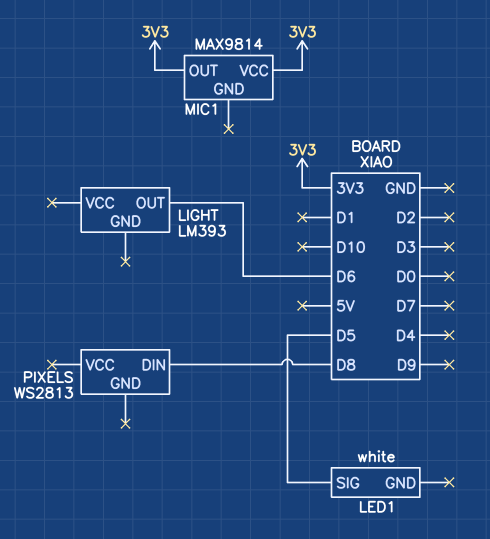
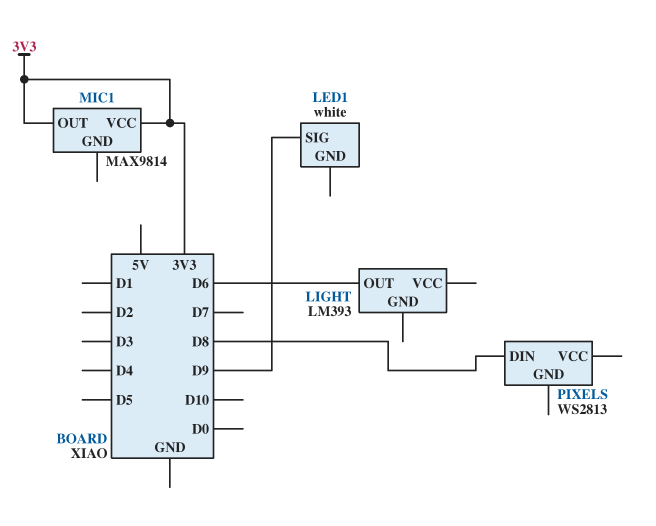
LED1 pin SIG: D5 -> D9

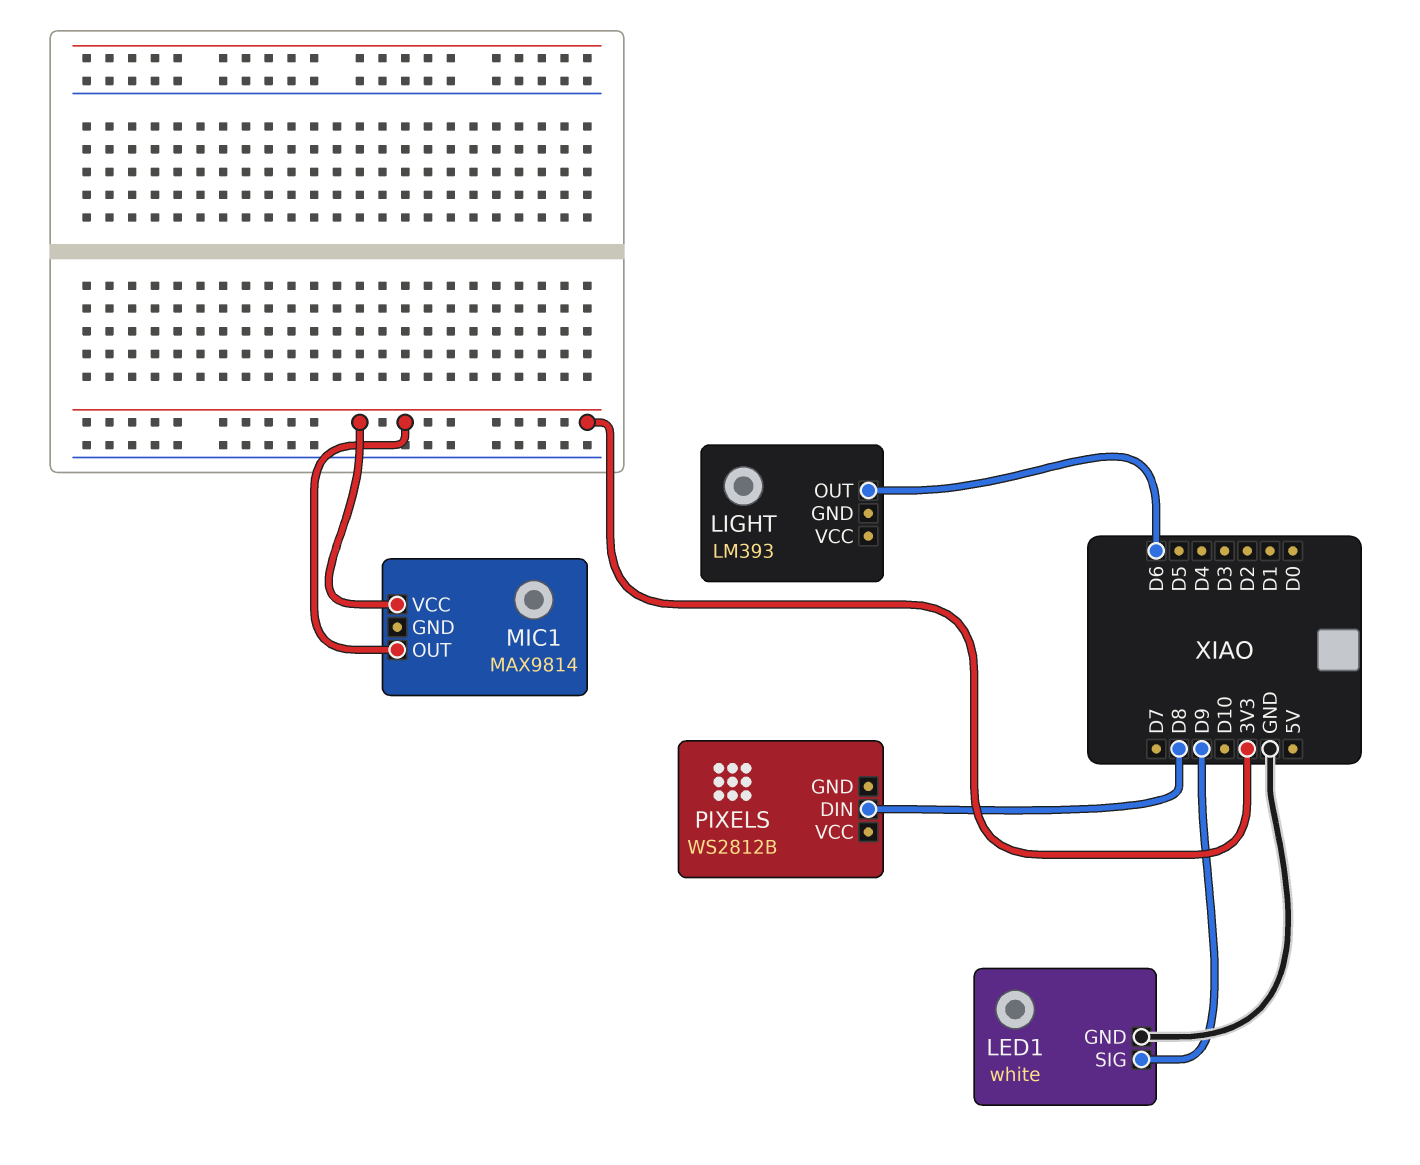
LED1 pin GND: none -> GND
PIXELS: WS2813 -> WS2812B

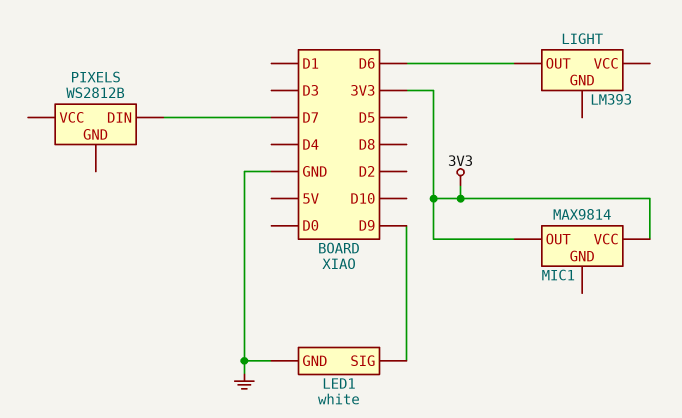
PIXELS pin DIN: D8 -> D7

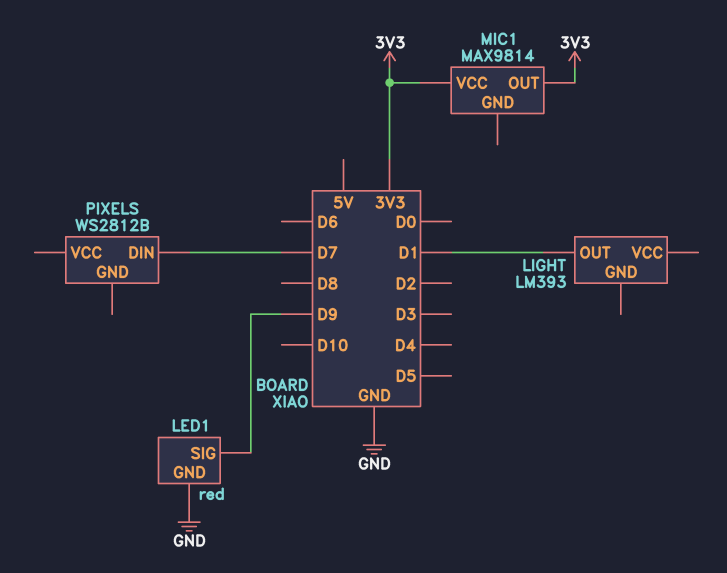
LED1: white -> red
LIGHT pin OUT: D6 -> D1

